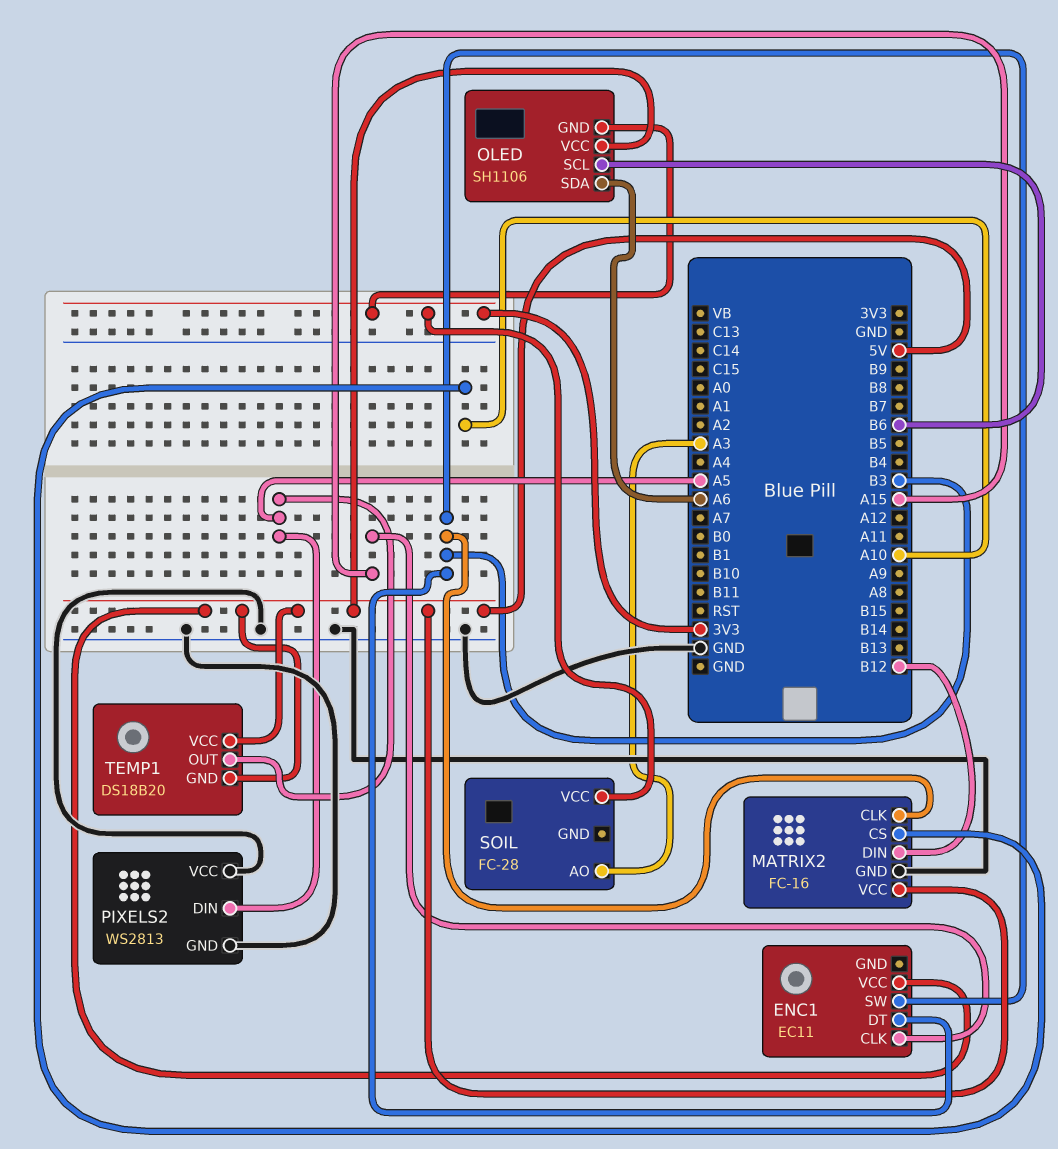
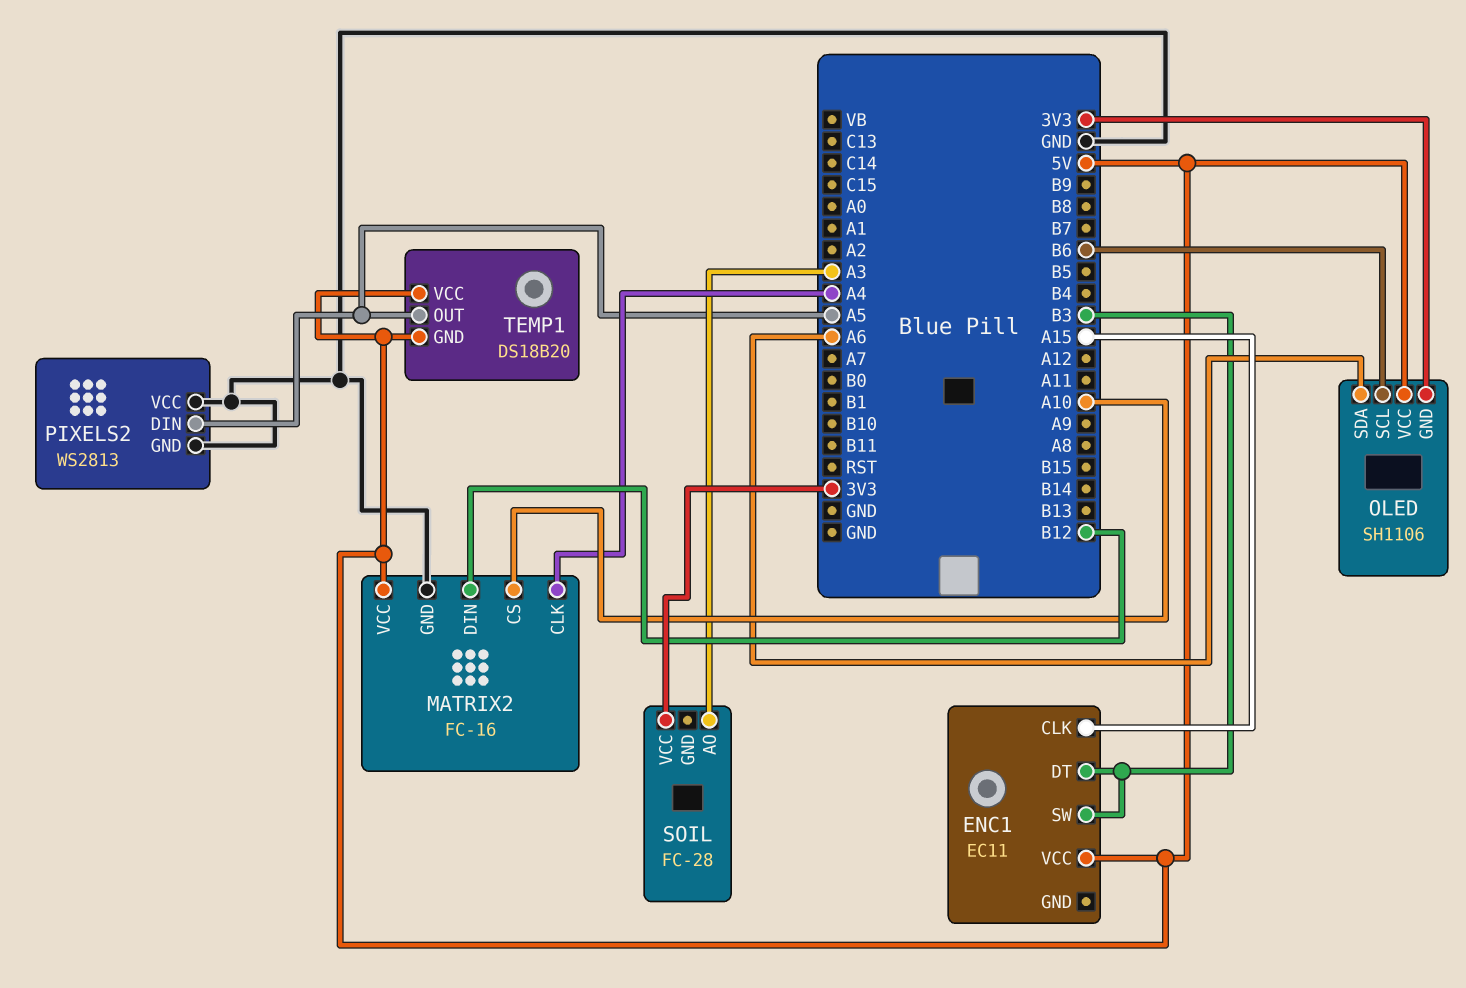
MATRIX2 pin CLK: B3 -> A4

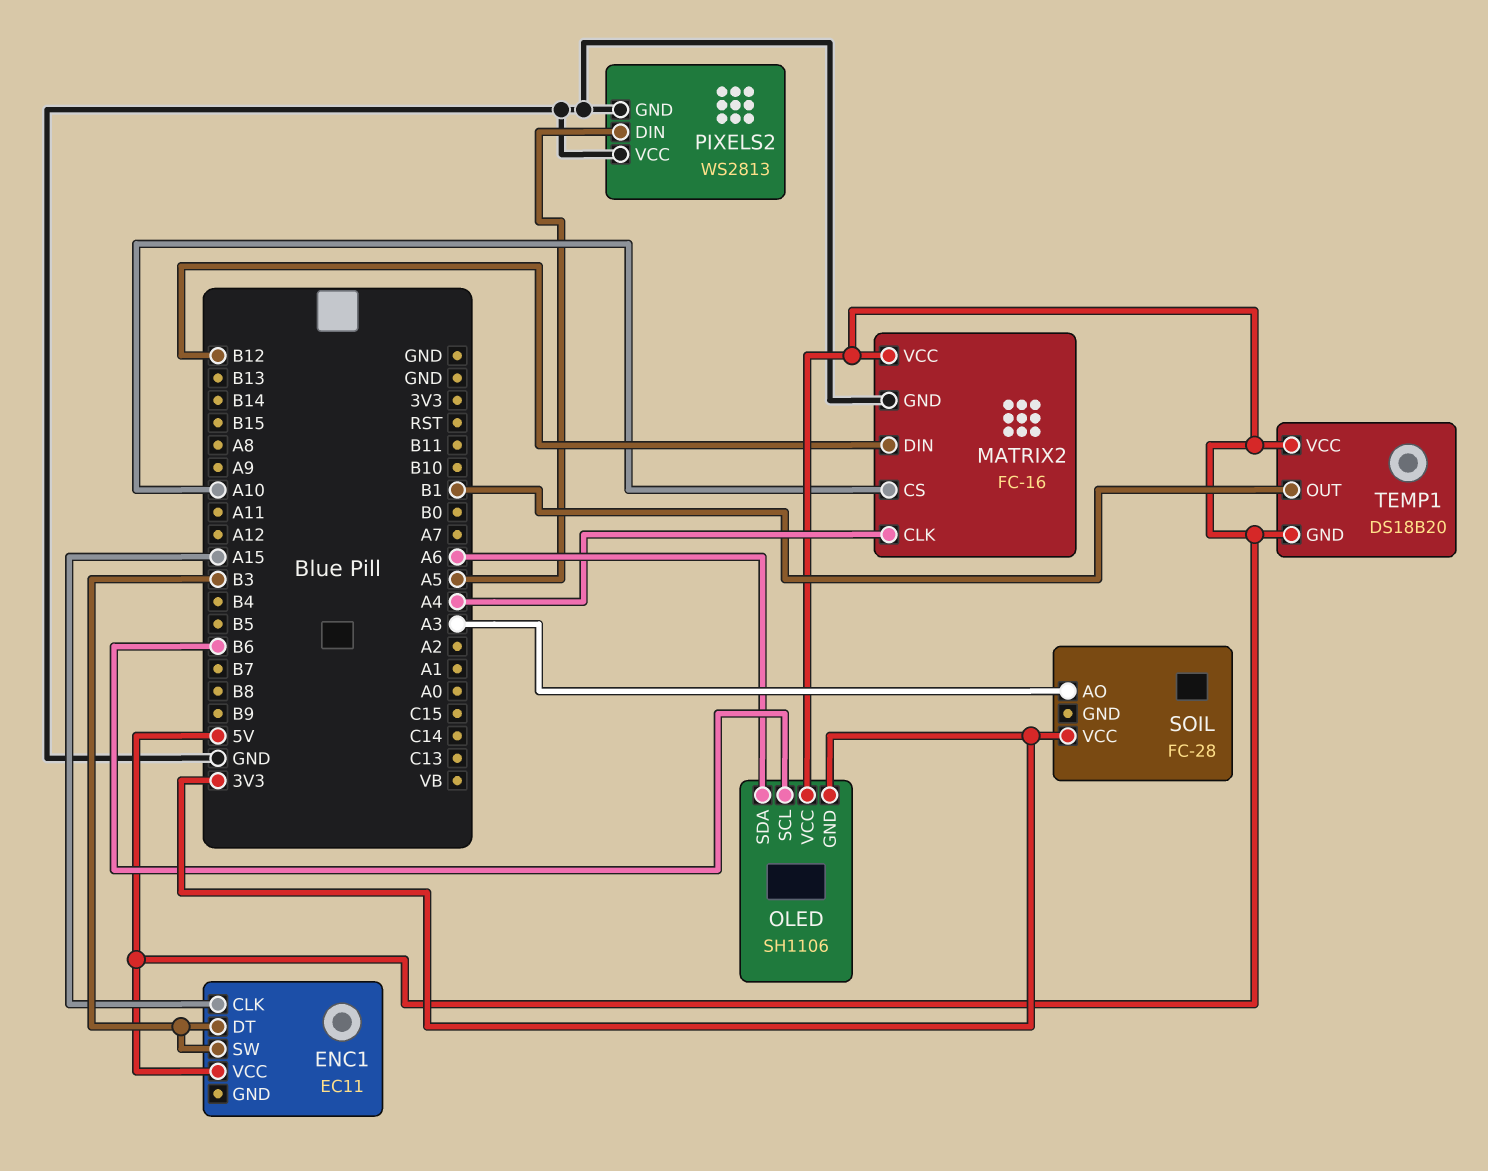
TEMP1 pin OUT: A5 -> B1

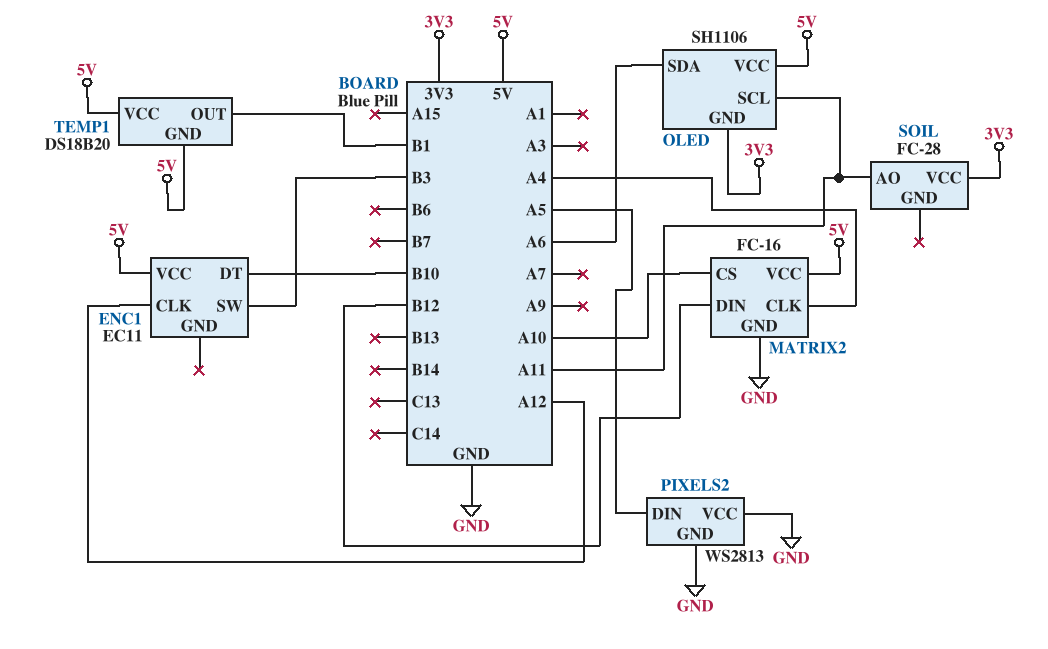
ENC1 pin CLK: A15 -> A12
ENC1 pin DT: B3 -> B10
OLED pin SCL: B6 -> A11
SOIL pin AO: A3 -> A11

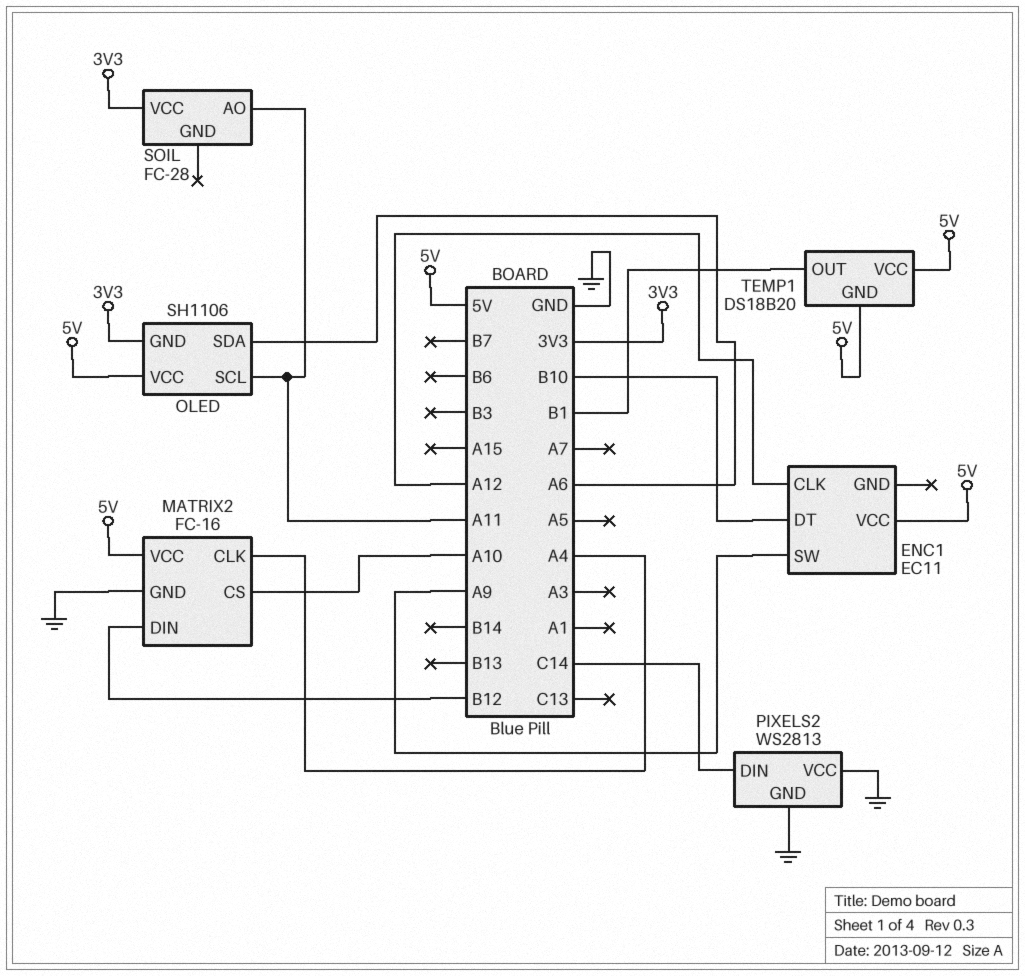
ENC1 pin SW: B3 -> A9
PIXELS2 pin DIN: A5 -> C14

